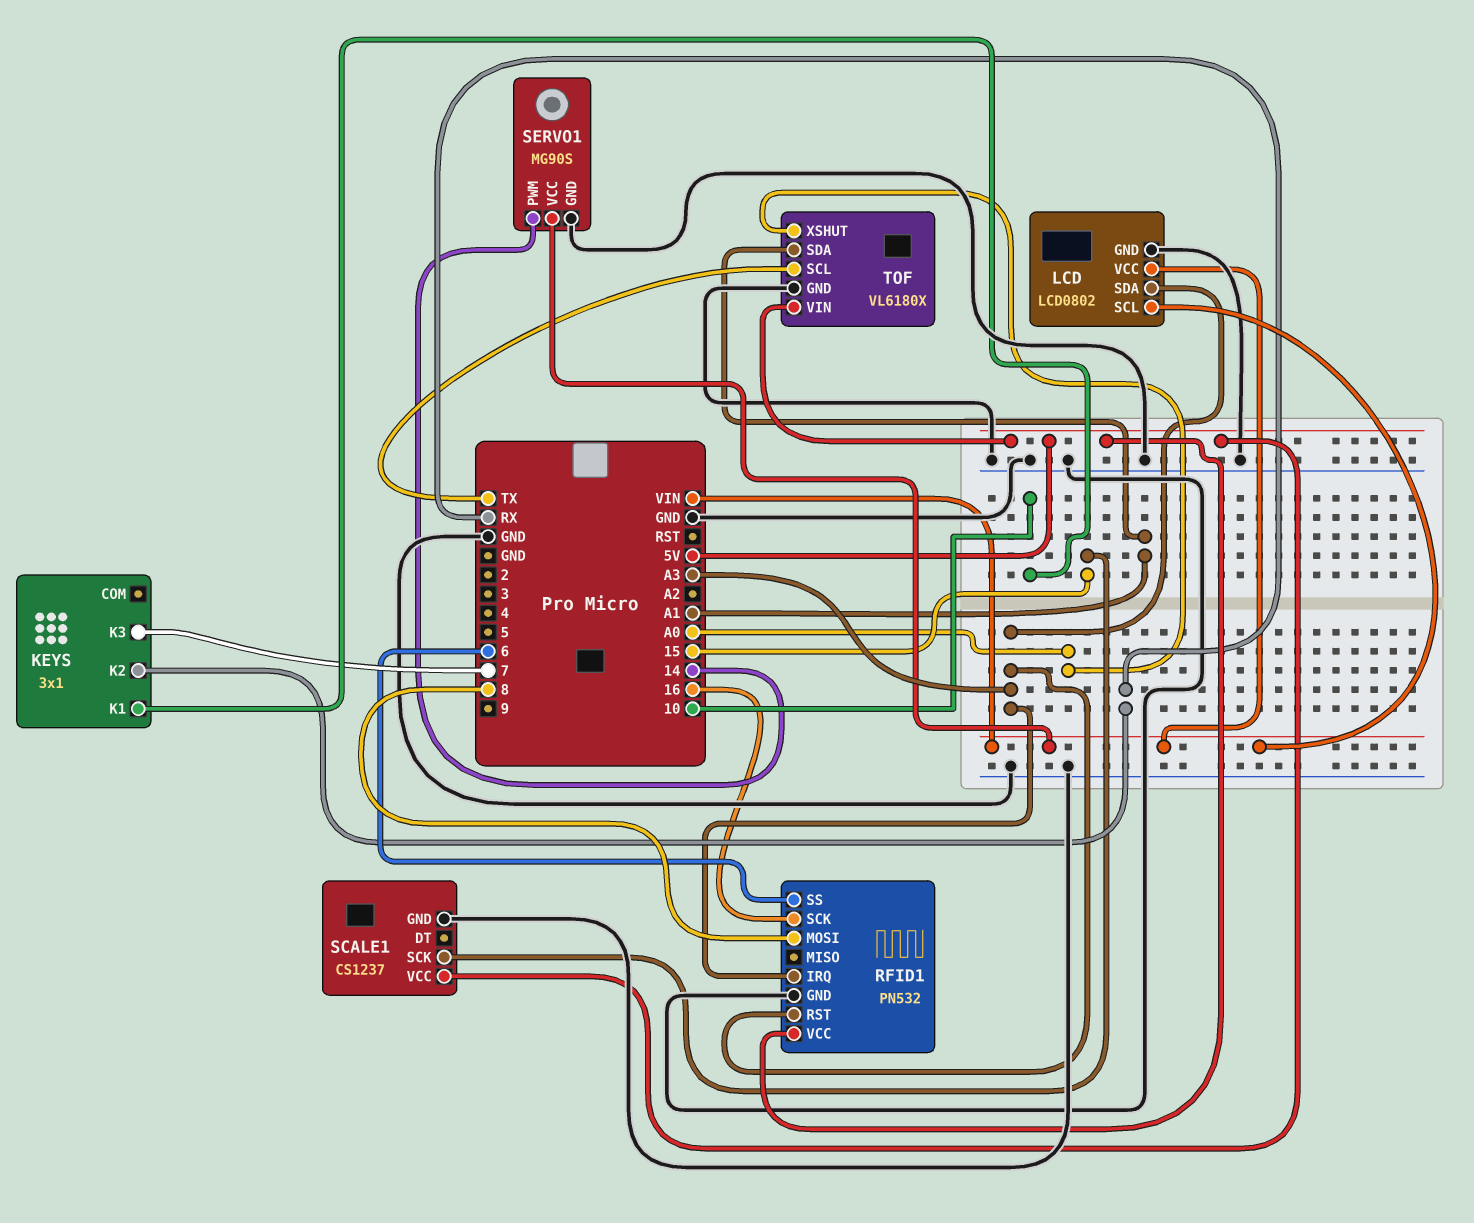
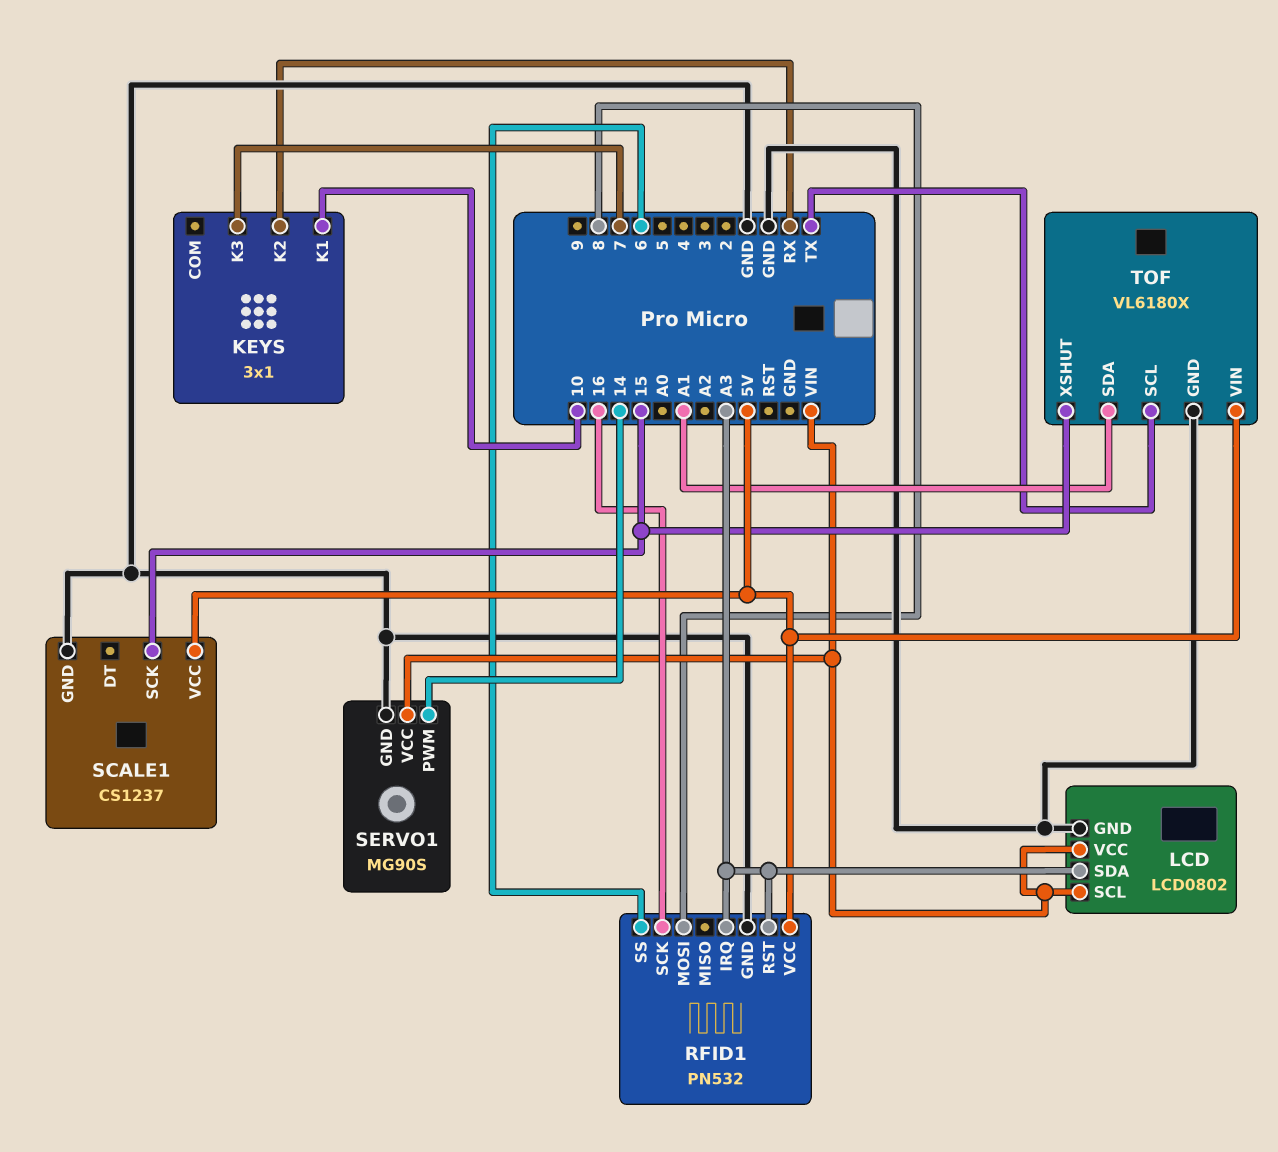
TOF pin XSHUT: A0 -> 15

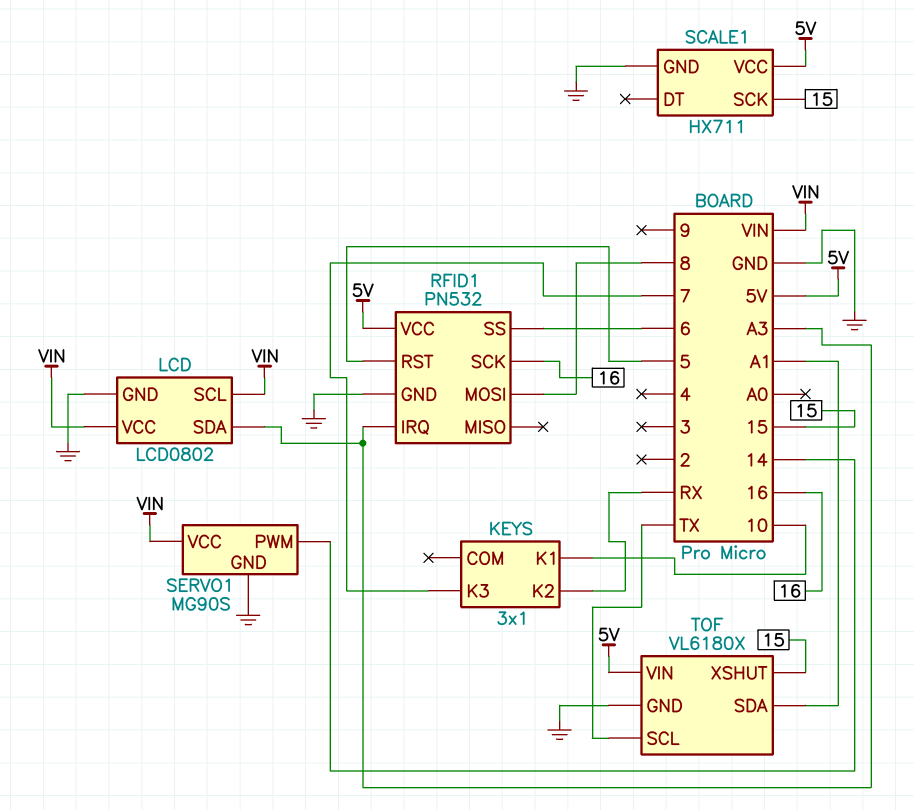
RFID1 pin RST: A3 -> 5
SCALE1: CS1237 -> HX711

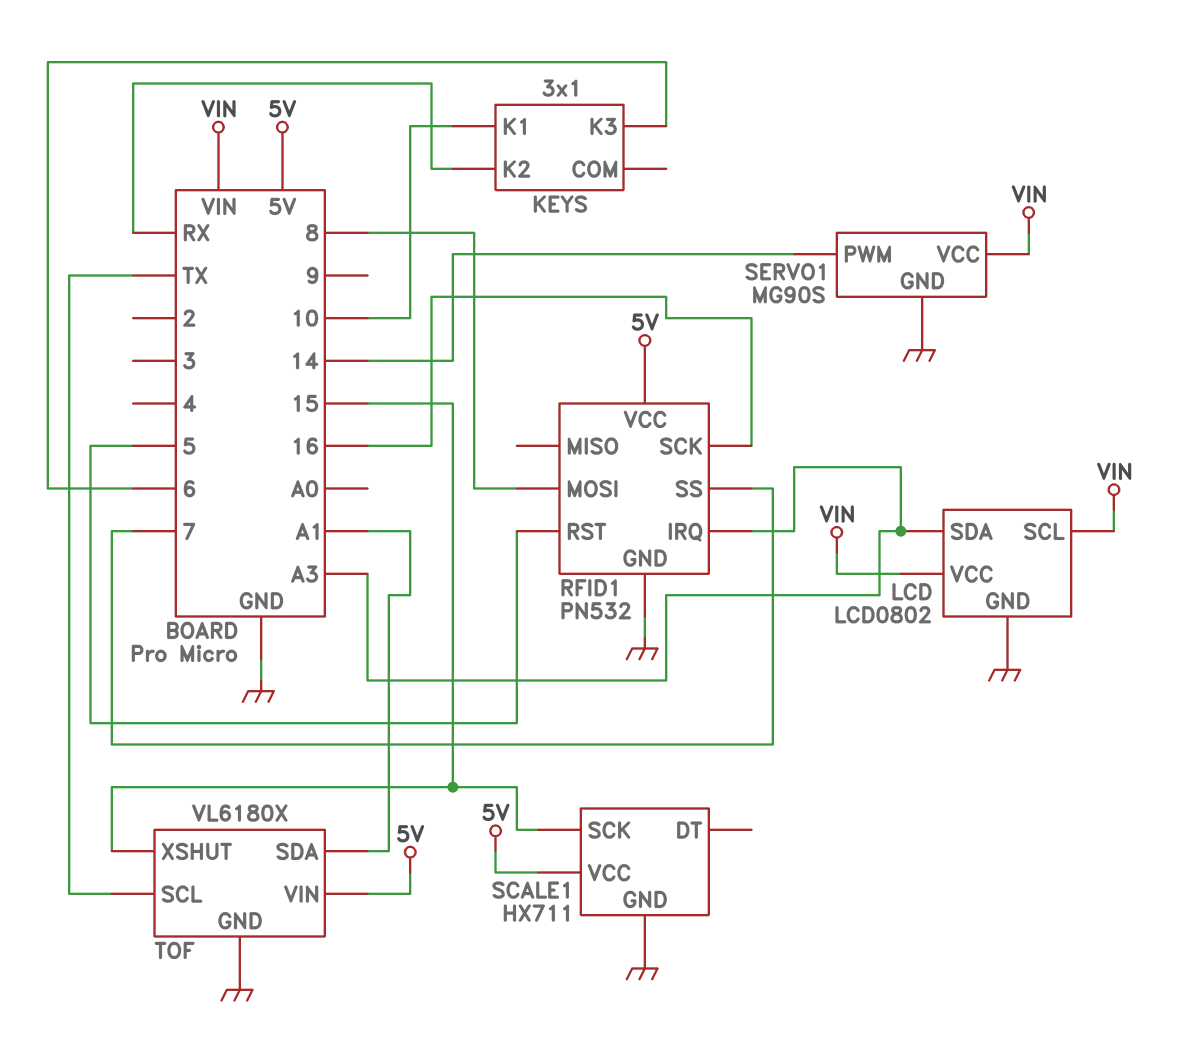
KEYS pin K3: 7 -> 6
RFID1 pin SS: 6 -> 7

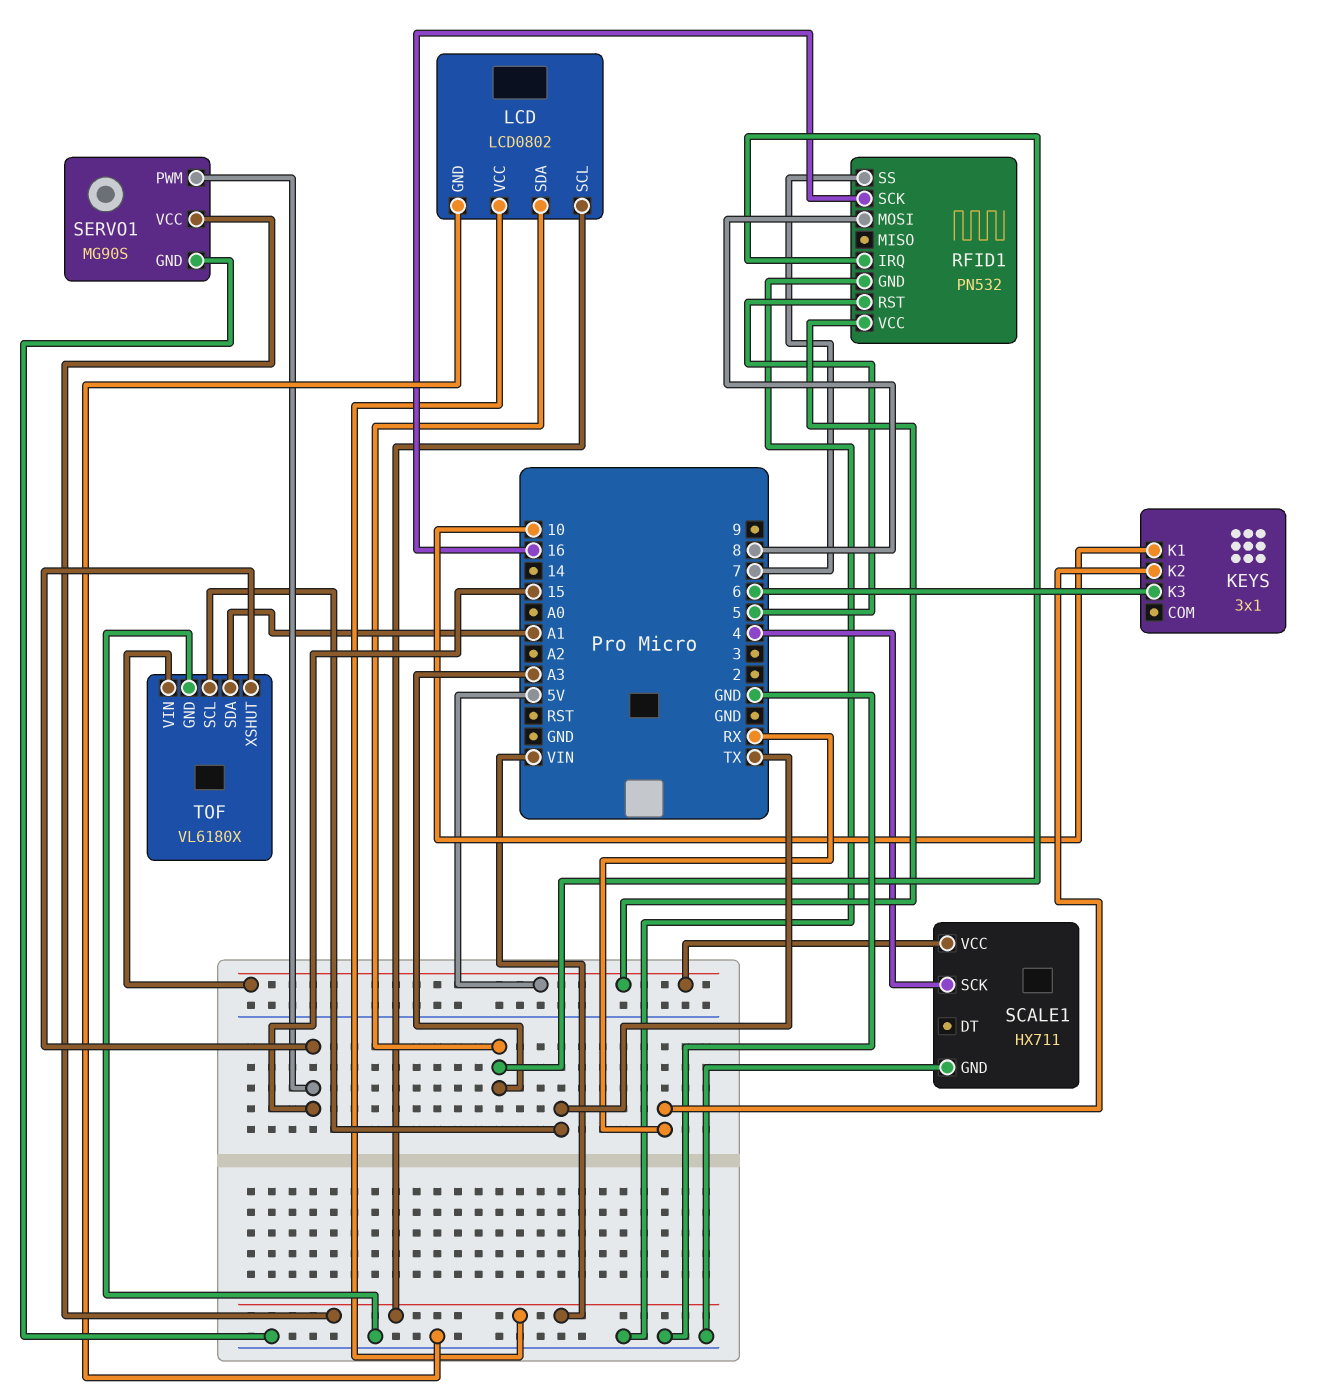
SCALE1 pin SCK: 15 -> 4
SERVO1 pin PWM: 14 -> 15

